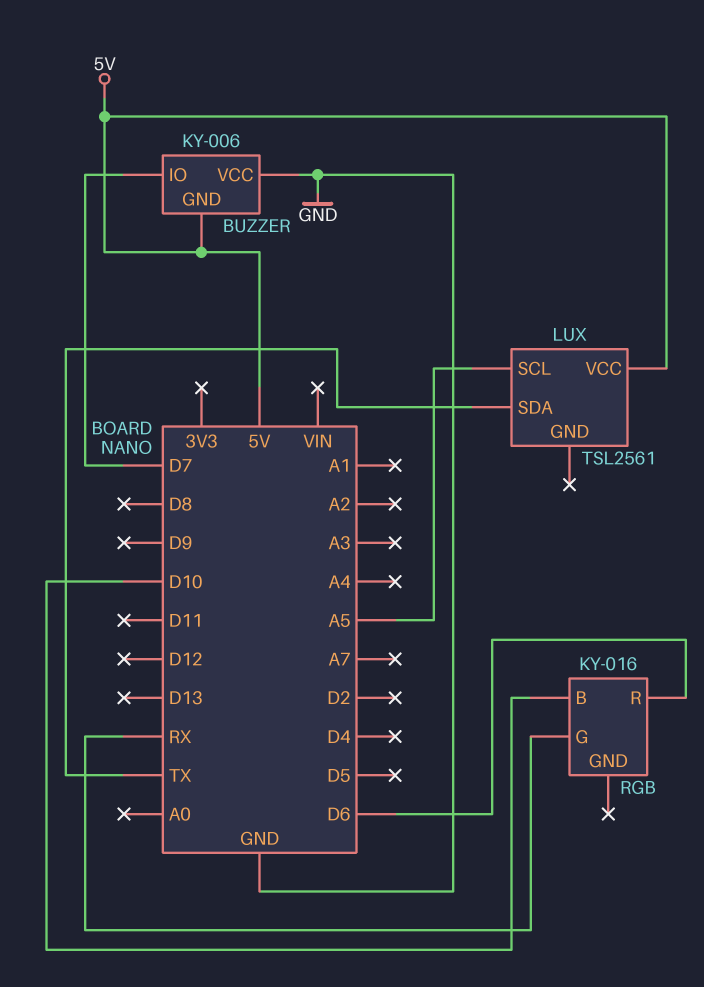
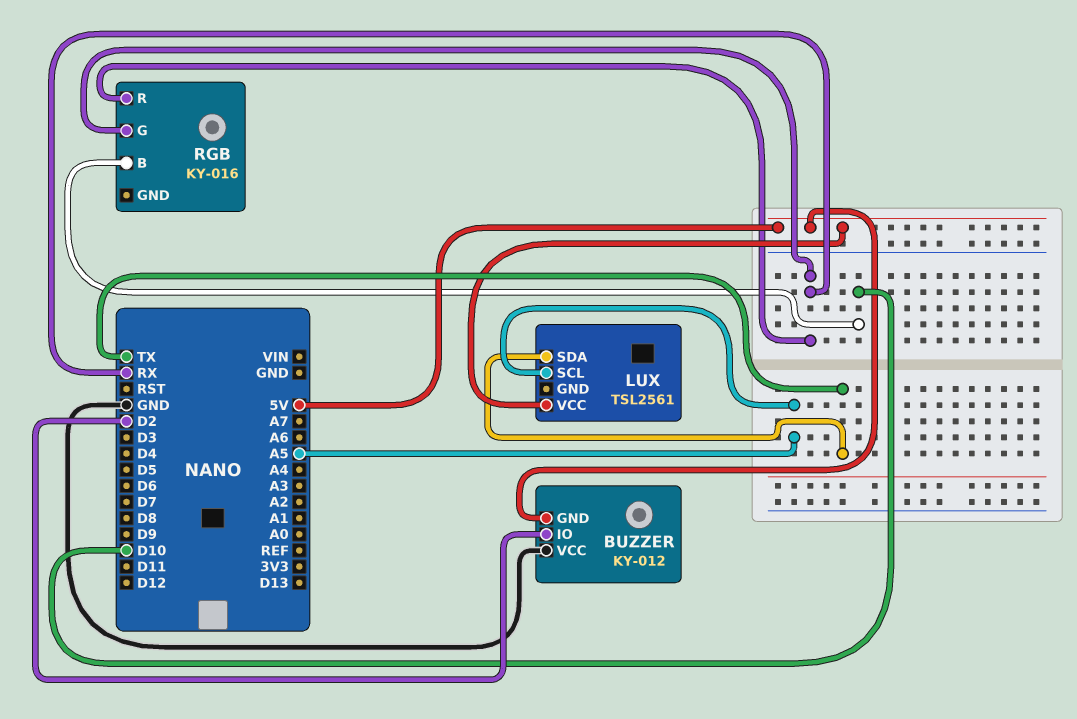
BUZZER: KY-006 -> KY-012
BUZZER pin IO: D7 -> D2
RGB pin R: D6 -> RX

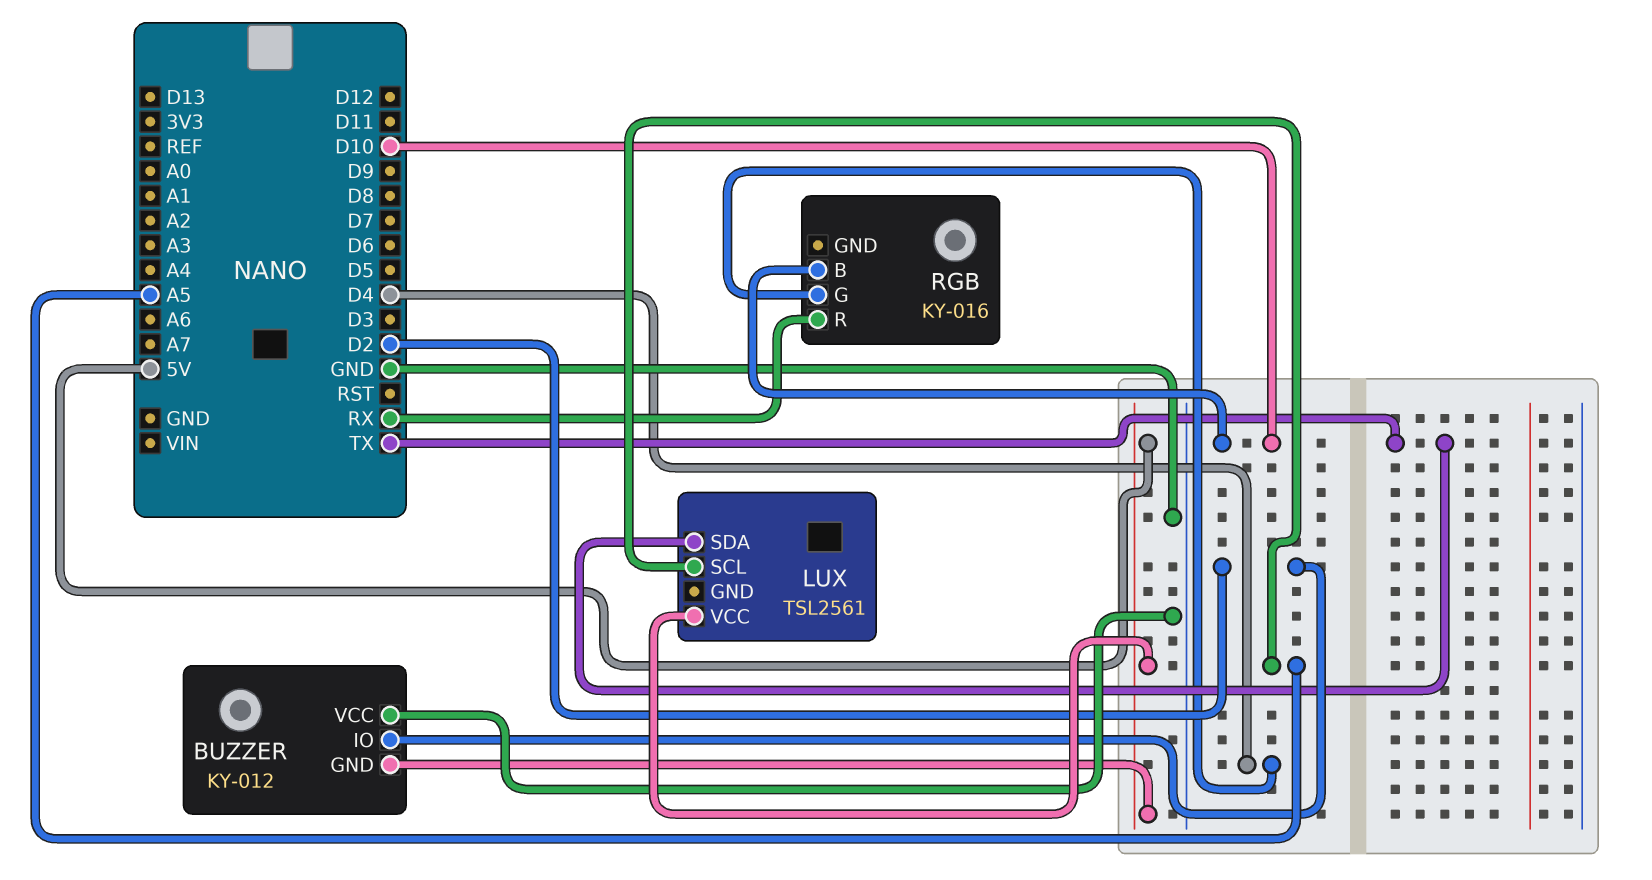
RGB pin G: RX -> D4

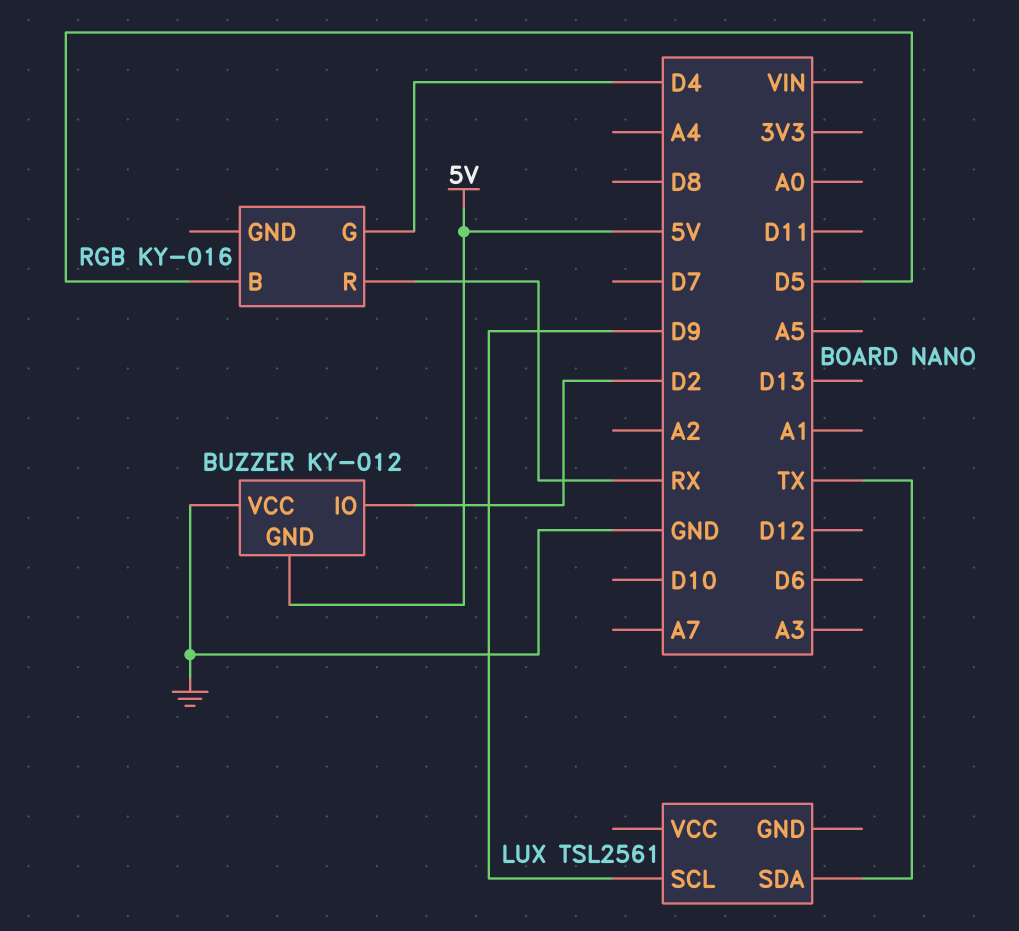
LUX pin SCL: A5 -> D9
LUX pin VCC: 5V -> none
RGB pin B: D10 -> D5

